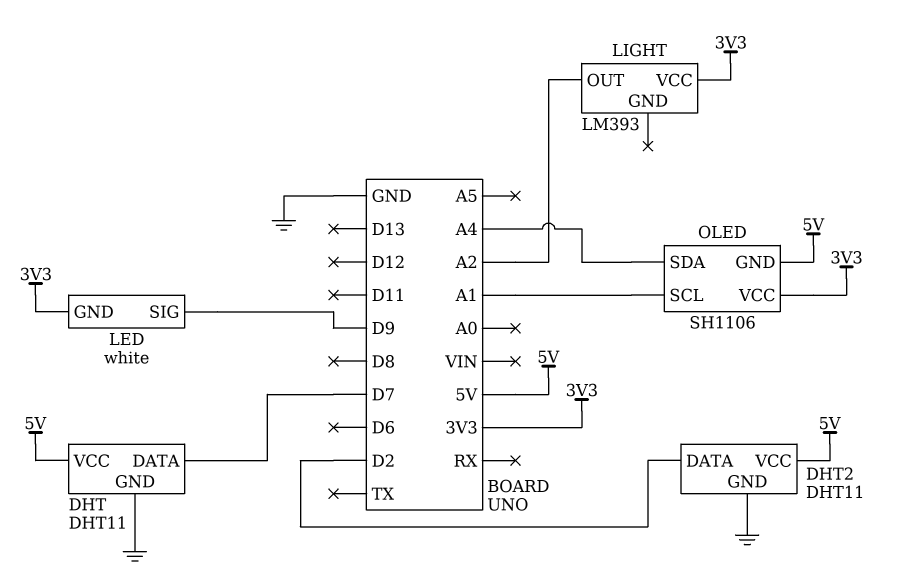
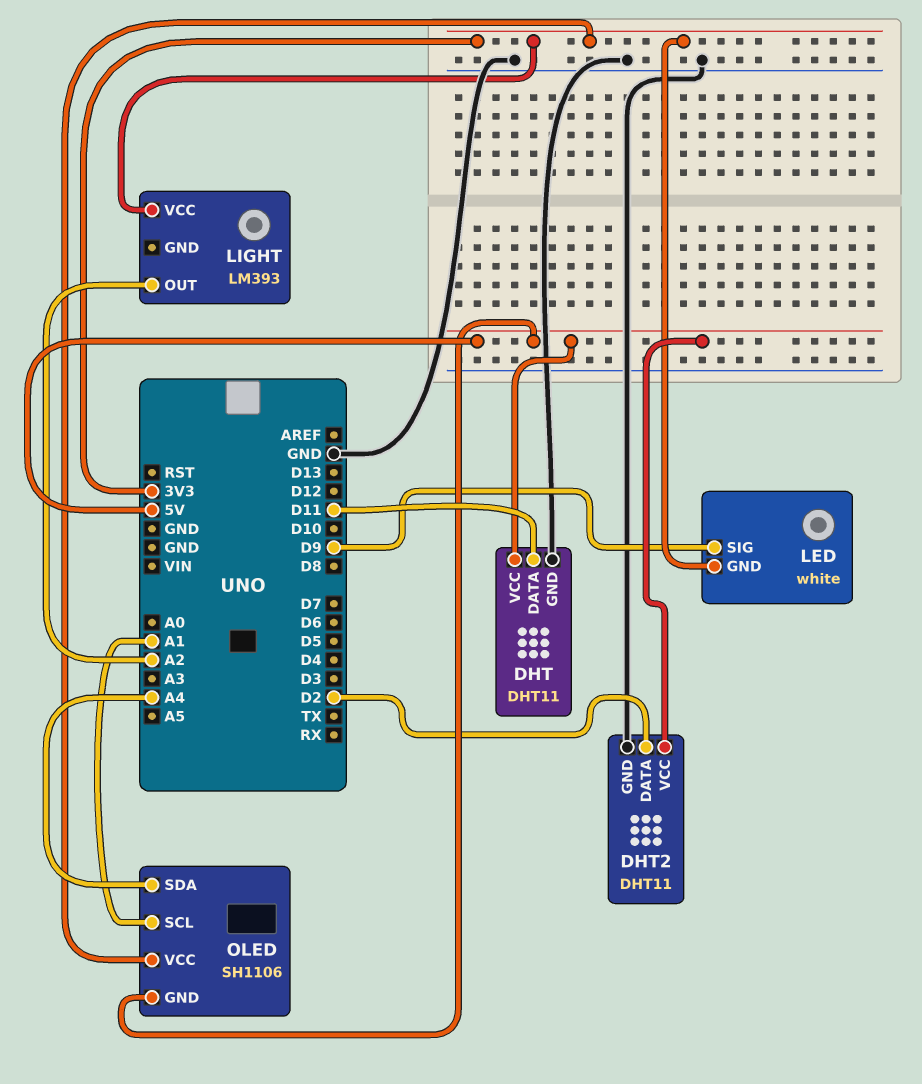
DHT pin DATA: D7 -> D11

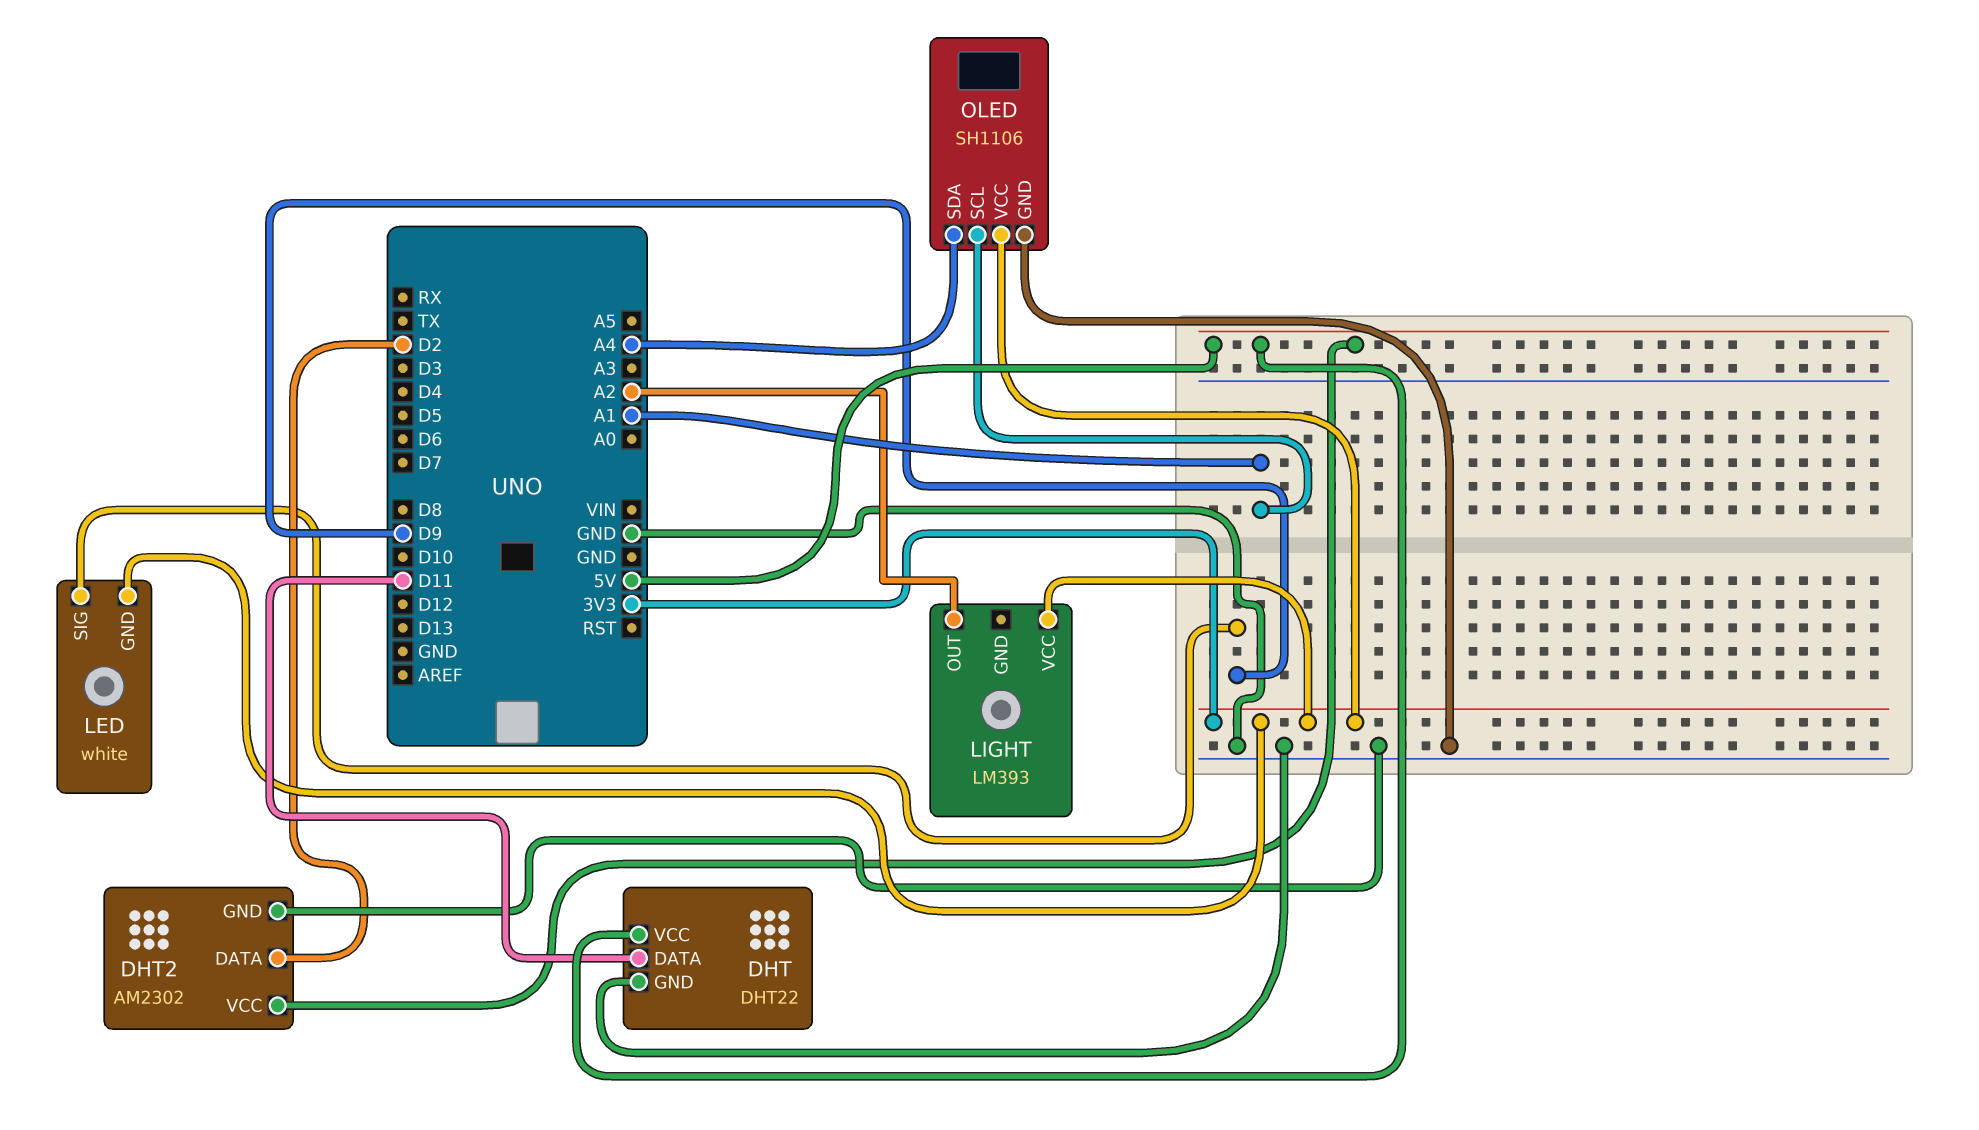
DHT: DHT11 -> DHT22
DHT2: DHT11 -> AM2302
OLED pin GND: 5V -> GND

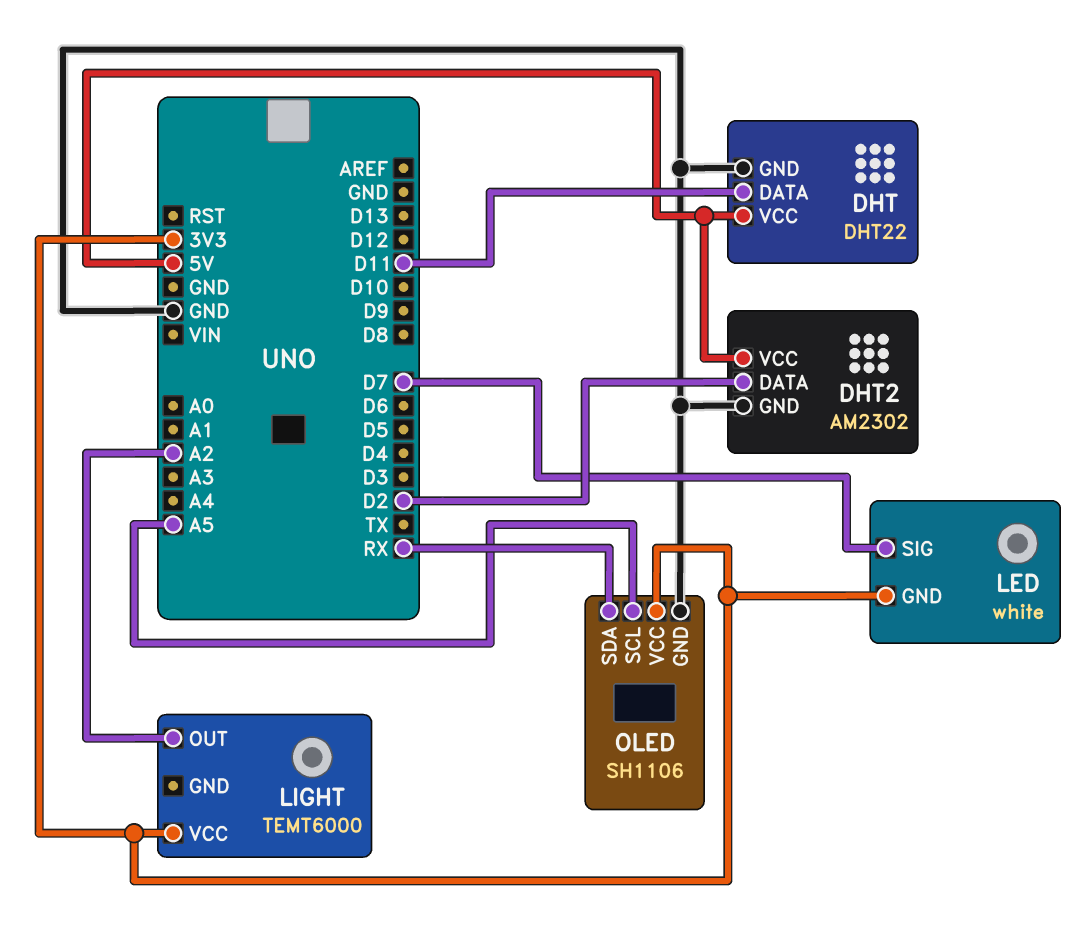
LED pin SIG: D9 -> D7
LIGHT: LM393 -> TEMT6000
OLED pin SCL: A1 -> A5
OLED pin SDA: A4 -> RX

